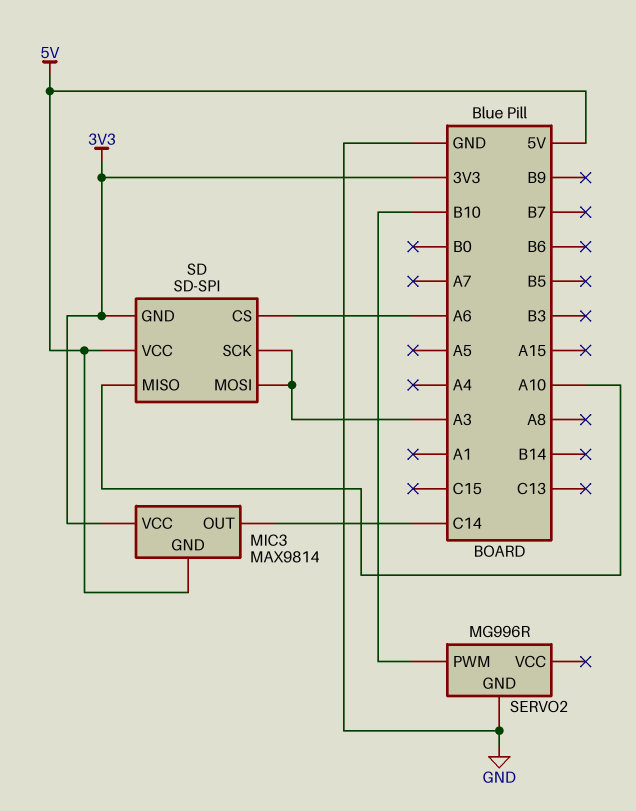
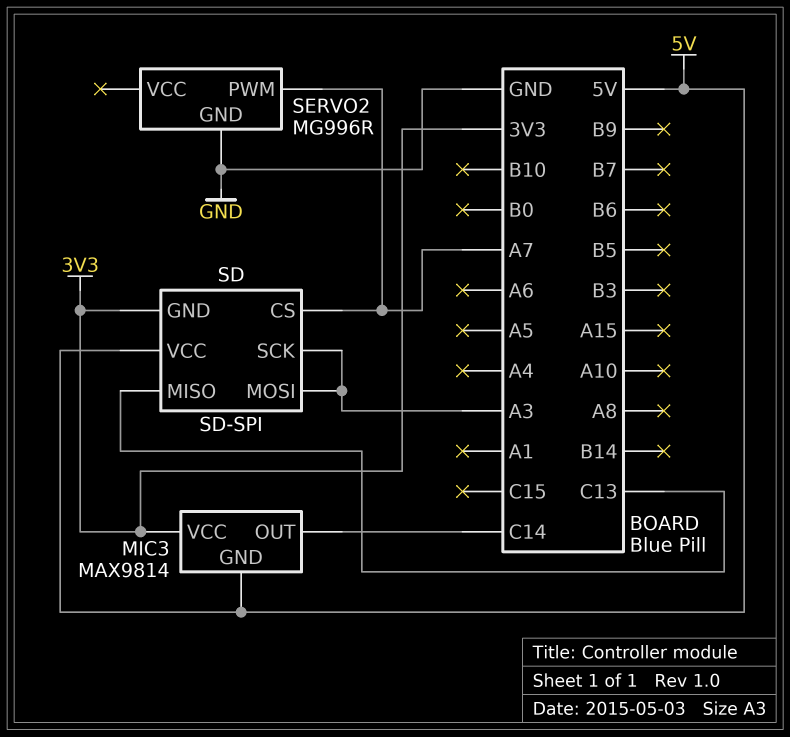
SD pin CS: A6 -> A7
SD pin MISO: A10 -> C13
SERVO2 pin PWM: B10 -> A7

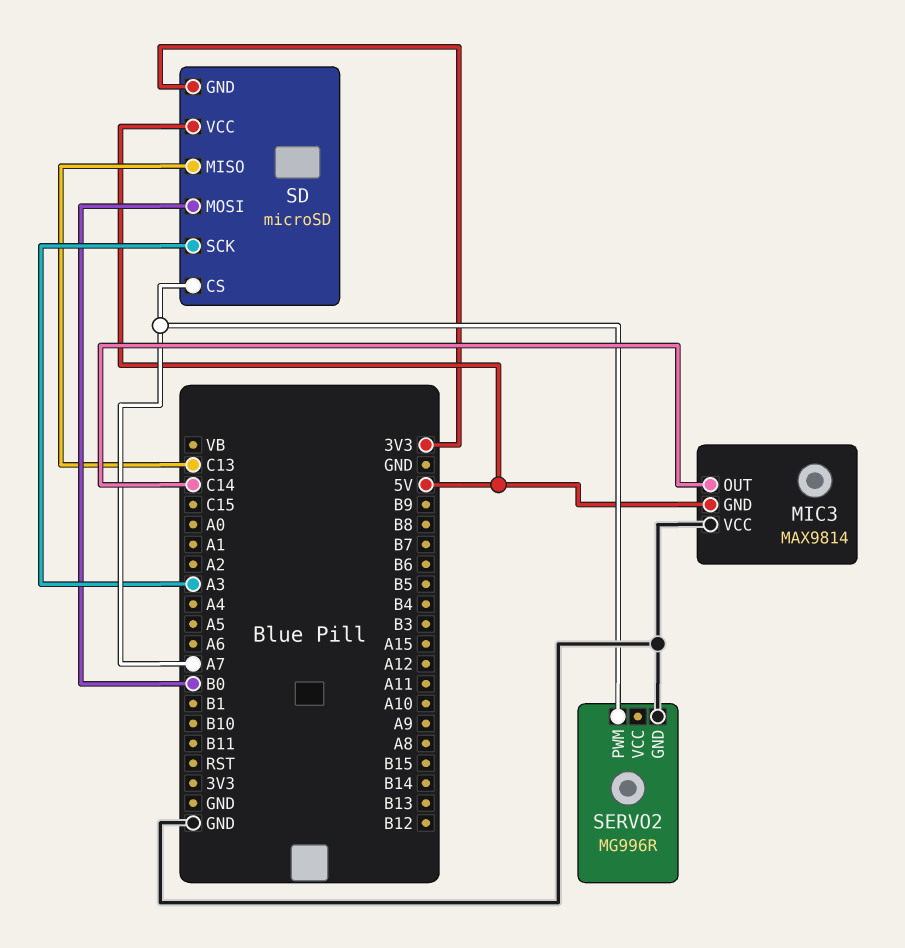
MIC3 pin VCC: 3V3 -> GND
SD: SD-SPI -> microSD
SD pin MOSI: A3 -> B0

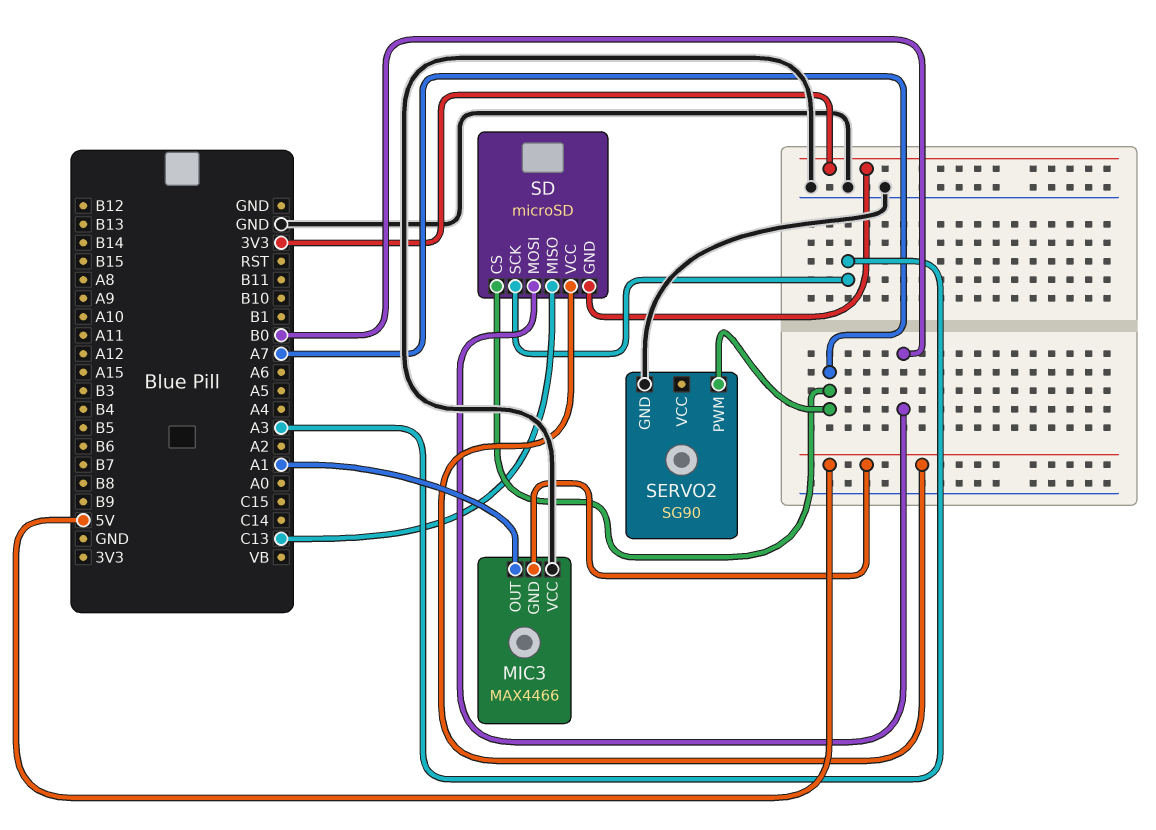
MIC3: MAX9814 -> MAX4466
MIC3 pin OUT: C14 -> A1
SERVO2: MG996R -> SG90

